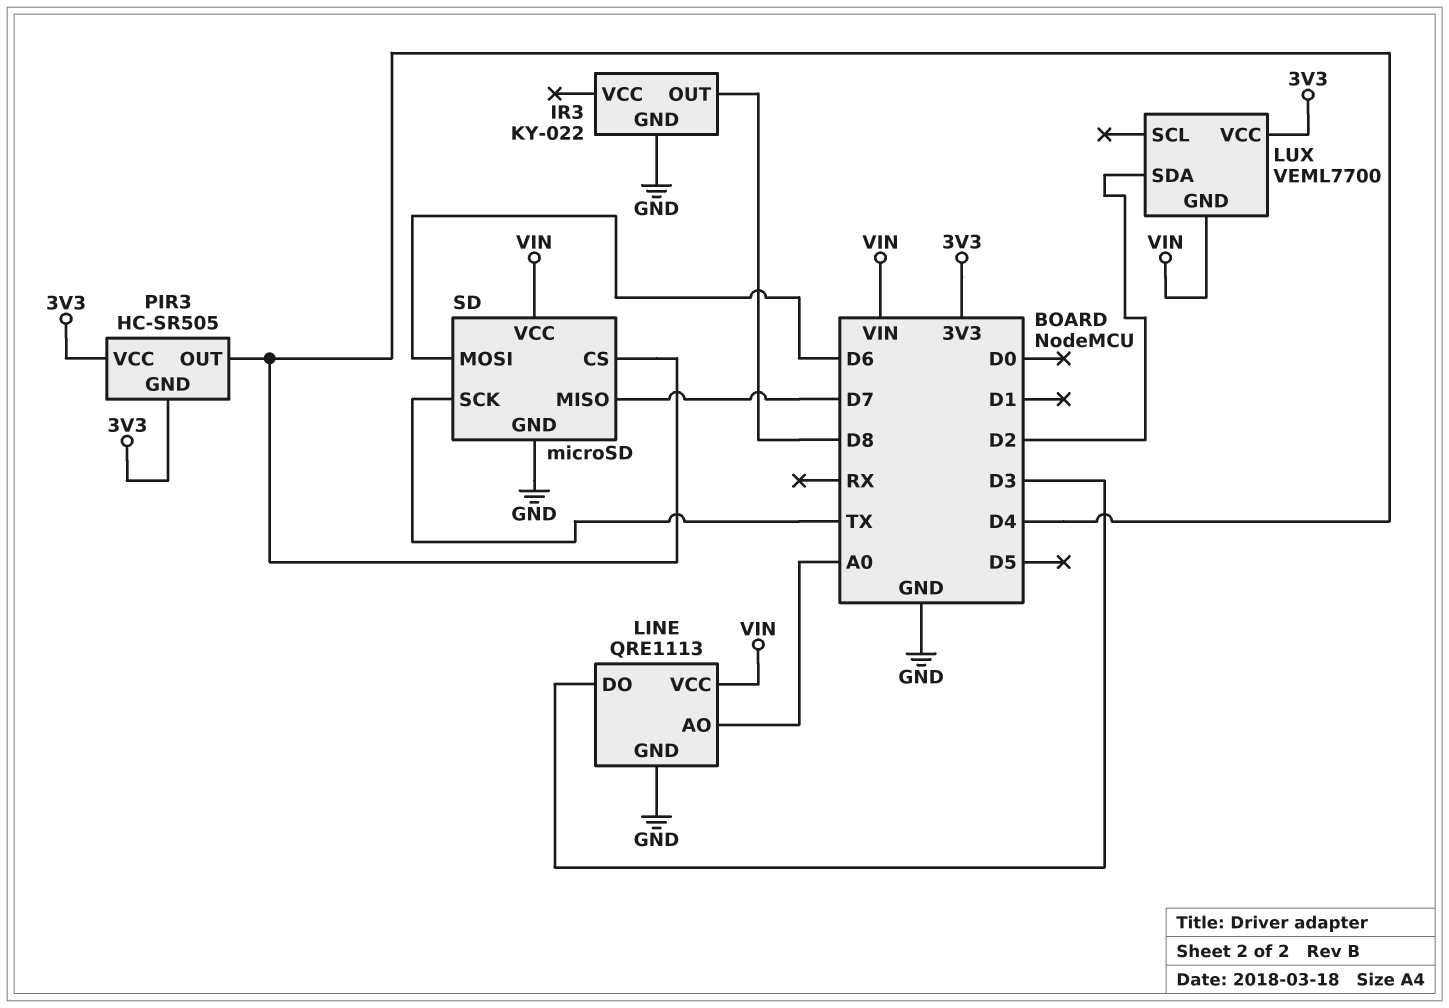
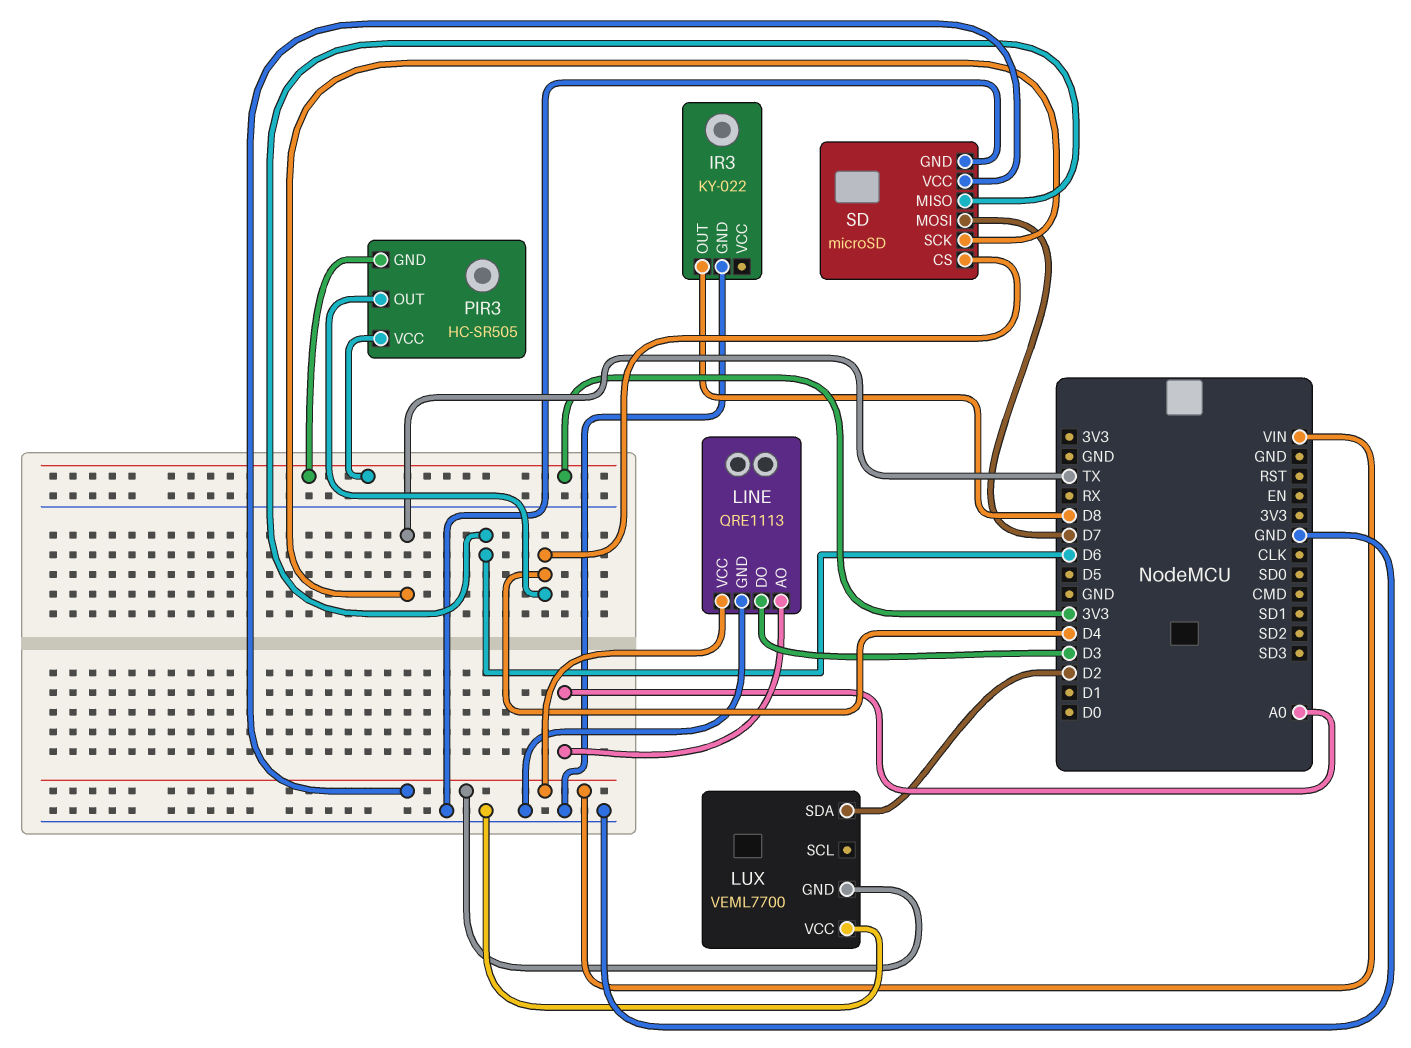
LUX pin VCC: 3V3 -> GND
SD pin MISO: D7 -> D6
SD pin MOSI: D6 -> D7

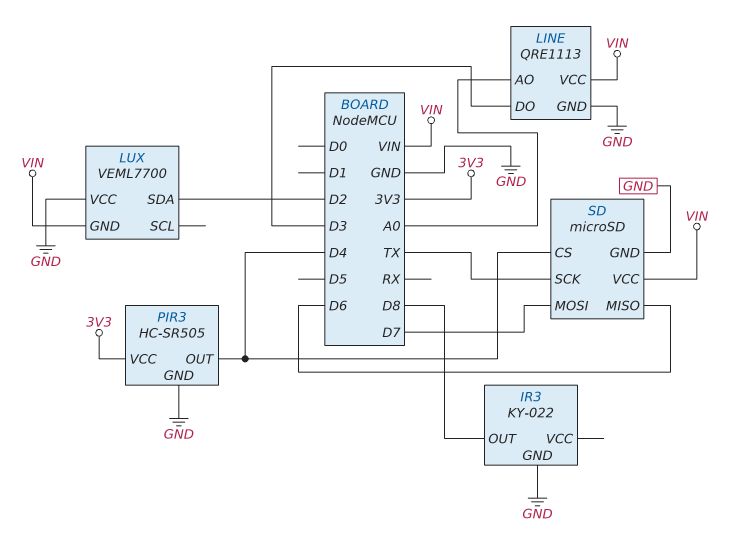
PIR3 pin GND: 3V3 -> GND

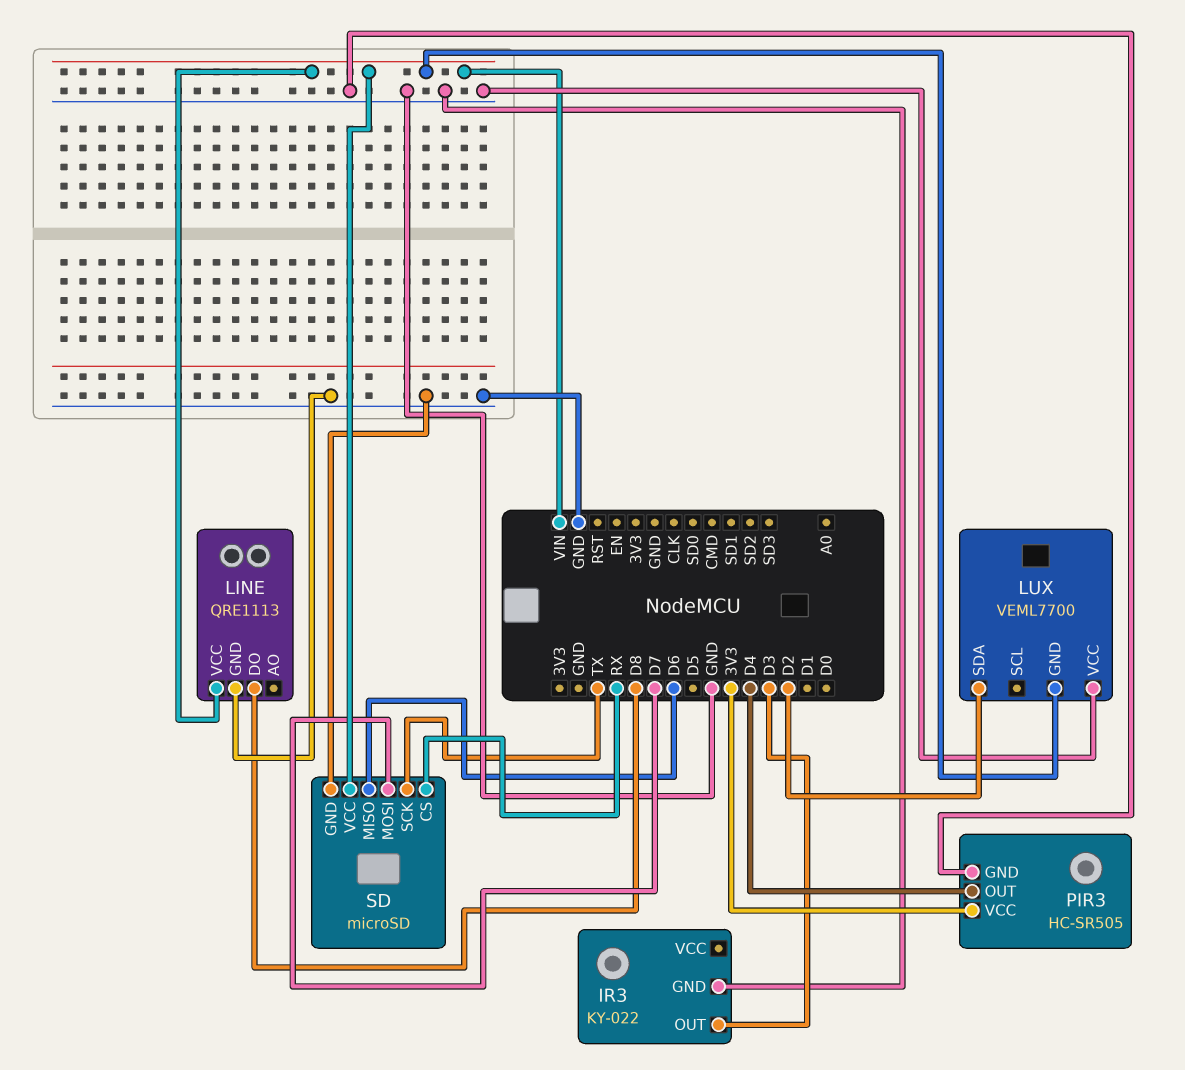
IR3 pin OUT: D8 -> D3
LINE pin AO: A0 -> none
LINE pin DO: D3 -> D8
SD pin CS: D4 -> RX

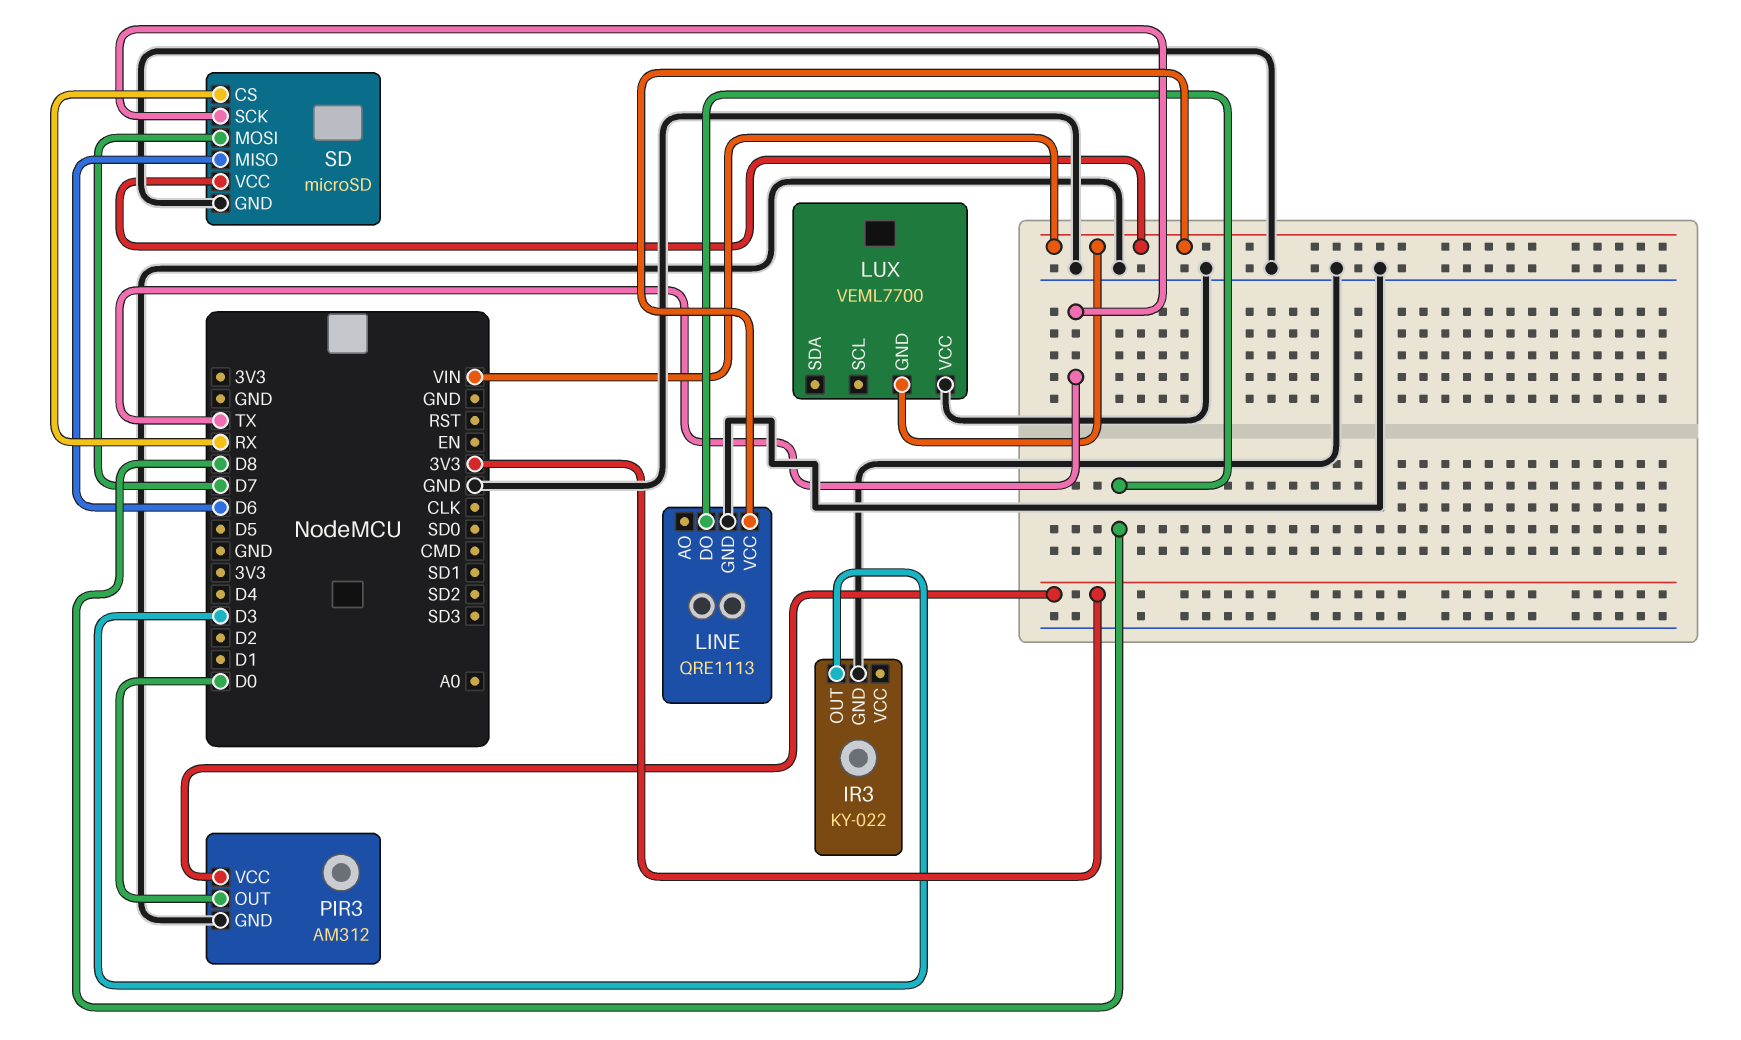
LUX pin SDA: D2 -> none
PIR3: HC-SR505 -> AM312
PIR3 pin OUT: D4 -> D0

